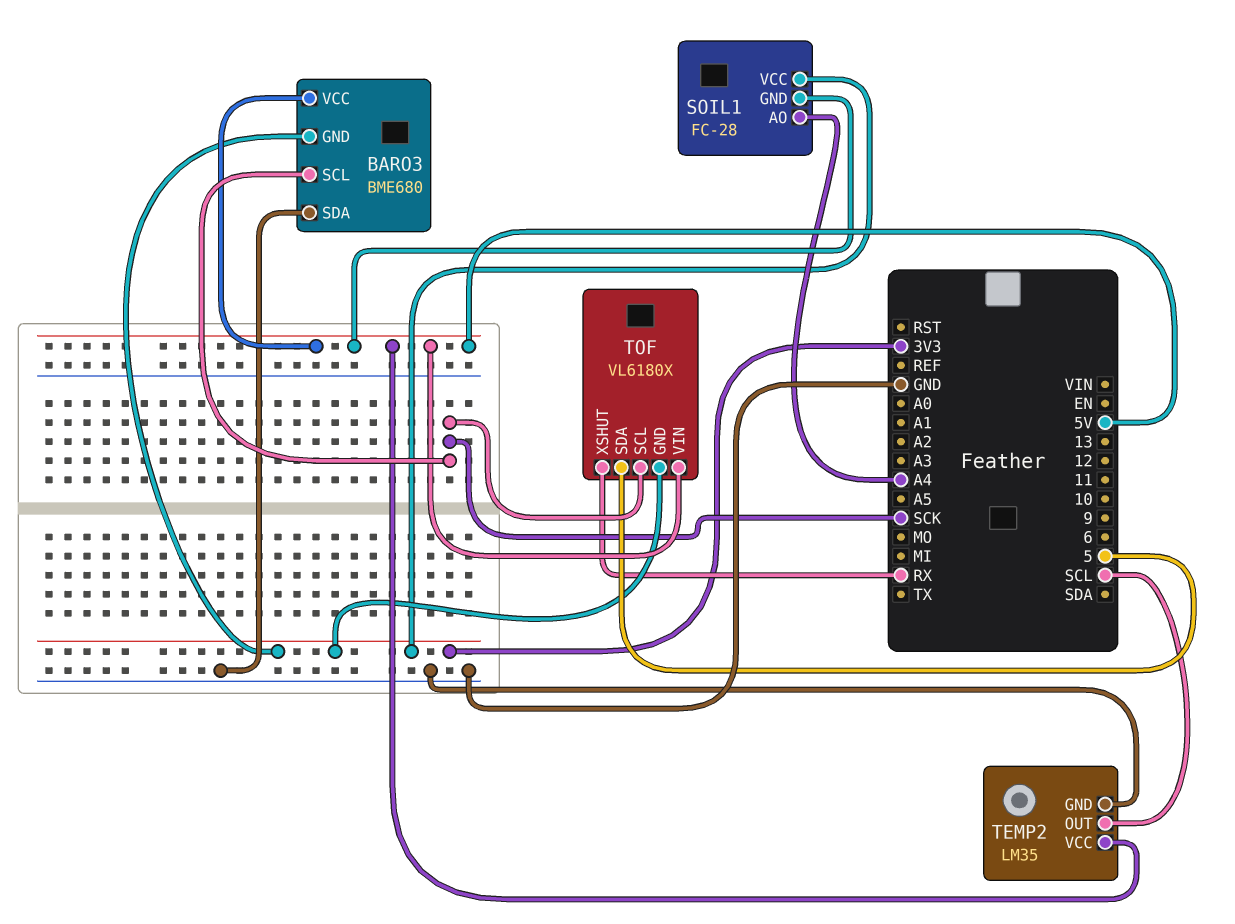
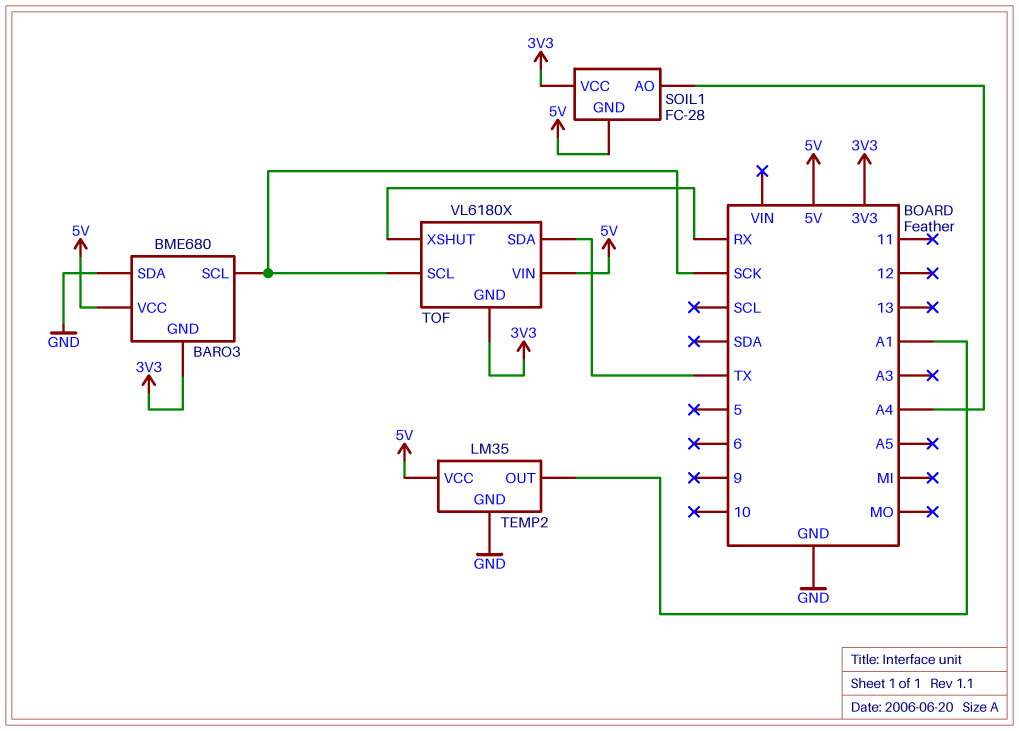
TEMP2 pin OUT: SCL -> A1
TOF pin SDA: 5 -> TX

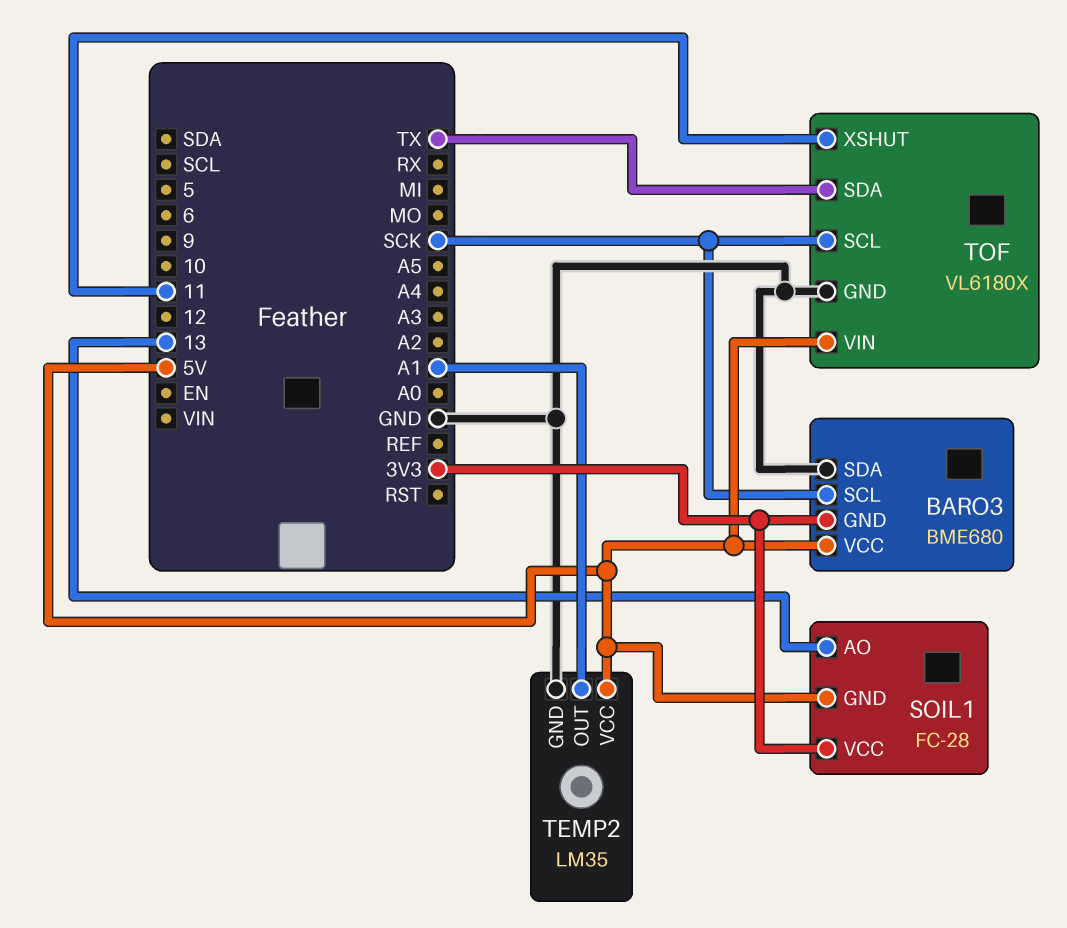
SOIL1 pin AO: A4 -> 13
TOF pin GND: 3V3 -> GND
TOF pin XSHUT: RX -> 11

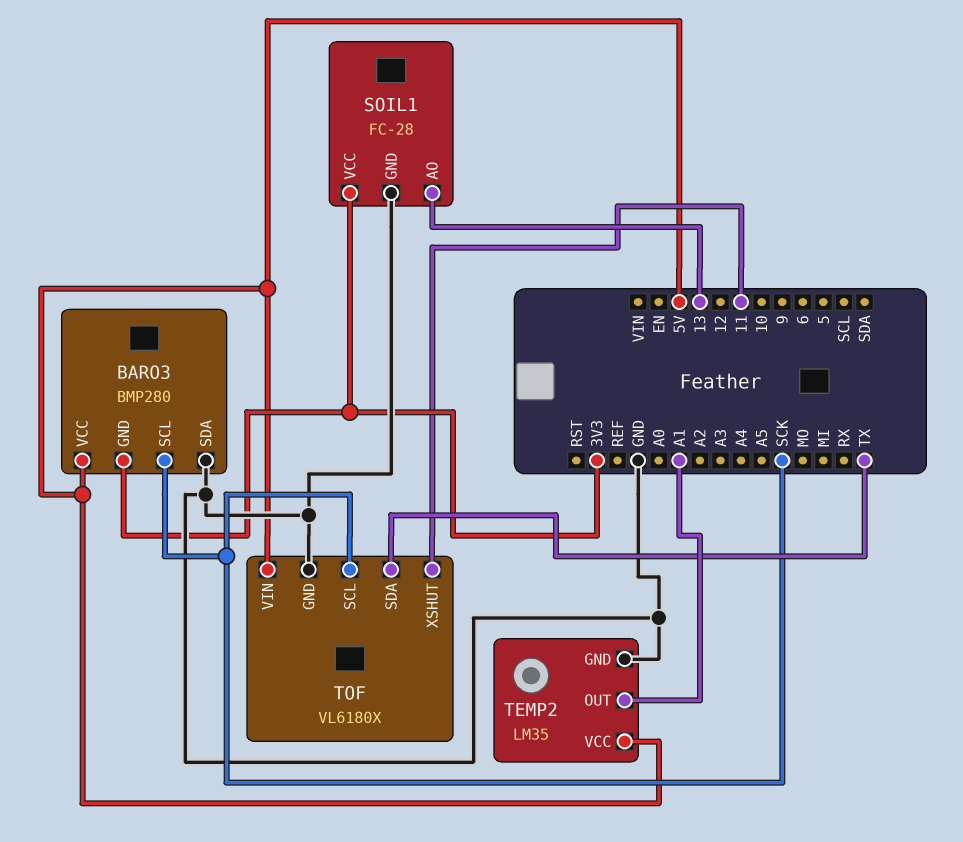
BARO3: BME680 -> BMP280
SOIL1 pin GND: 5V -> GND

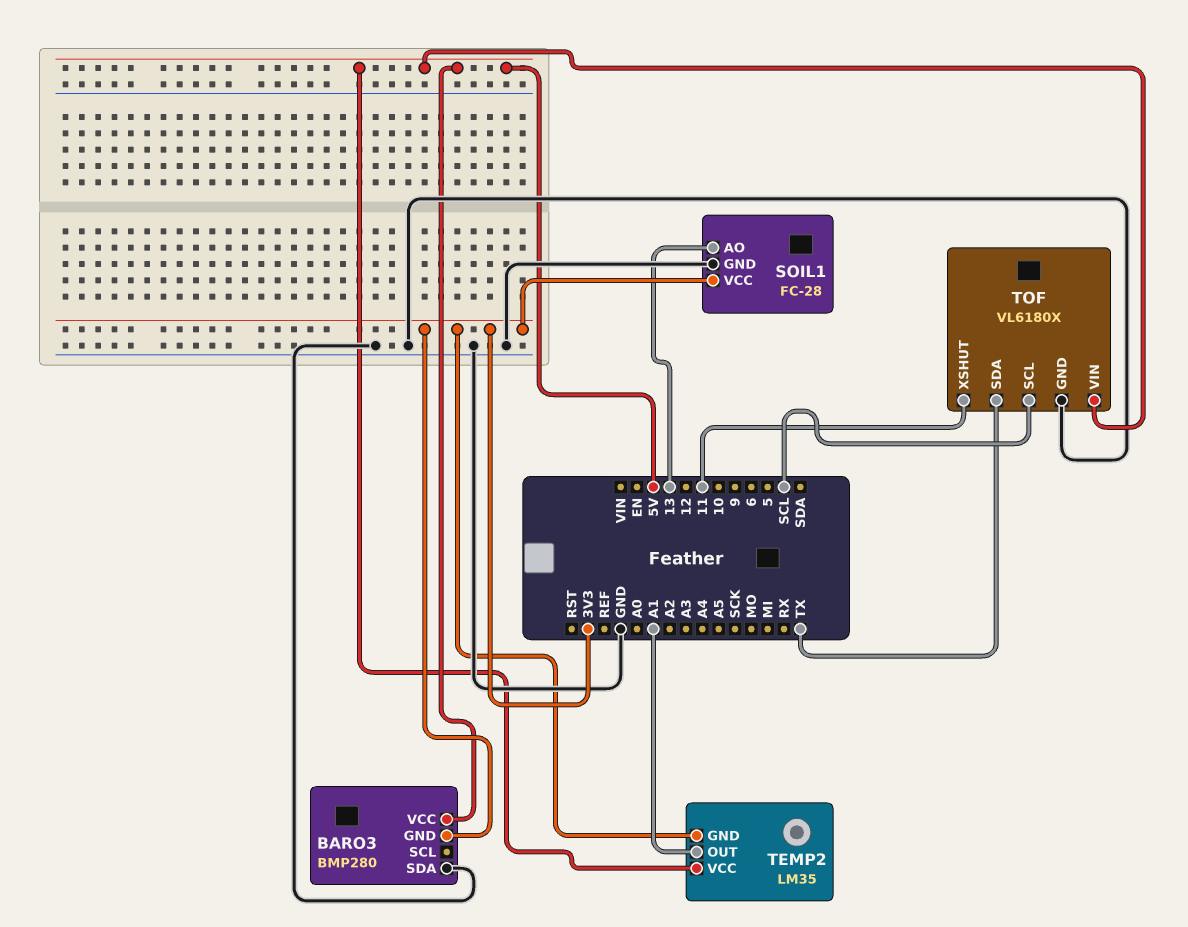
BARO3 pin SCL: SCK -> none
TEMP2 pin GND: GND -> 3V3
TOF pin SCL: SCK -> SCL

